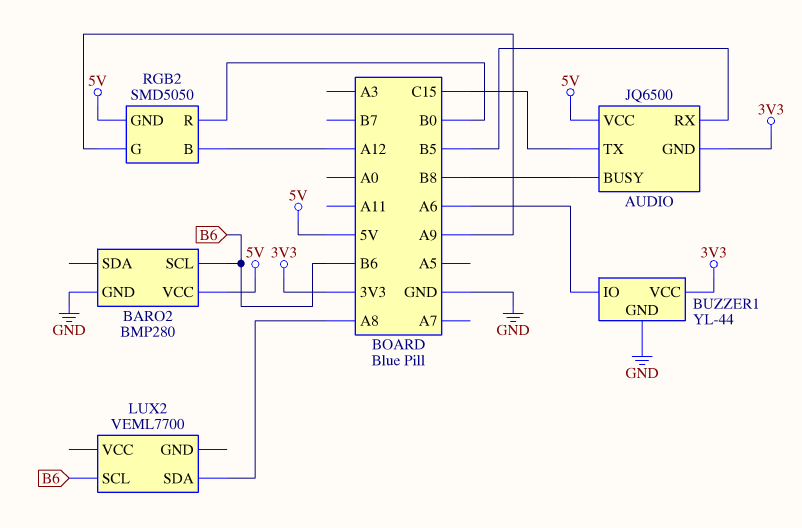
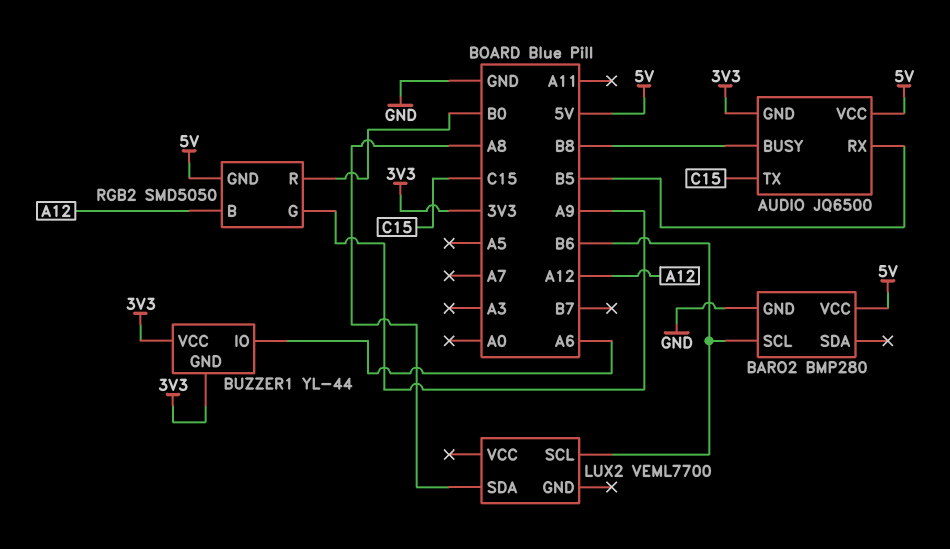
BUZZER1 pin GND: GND -> 3V3

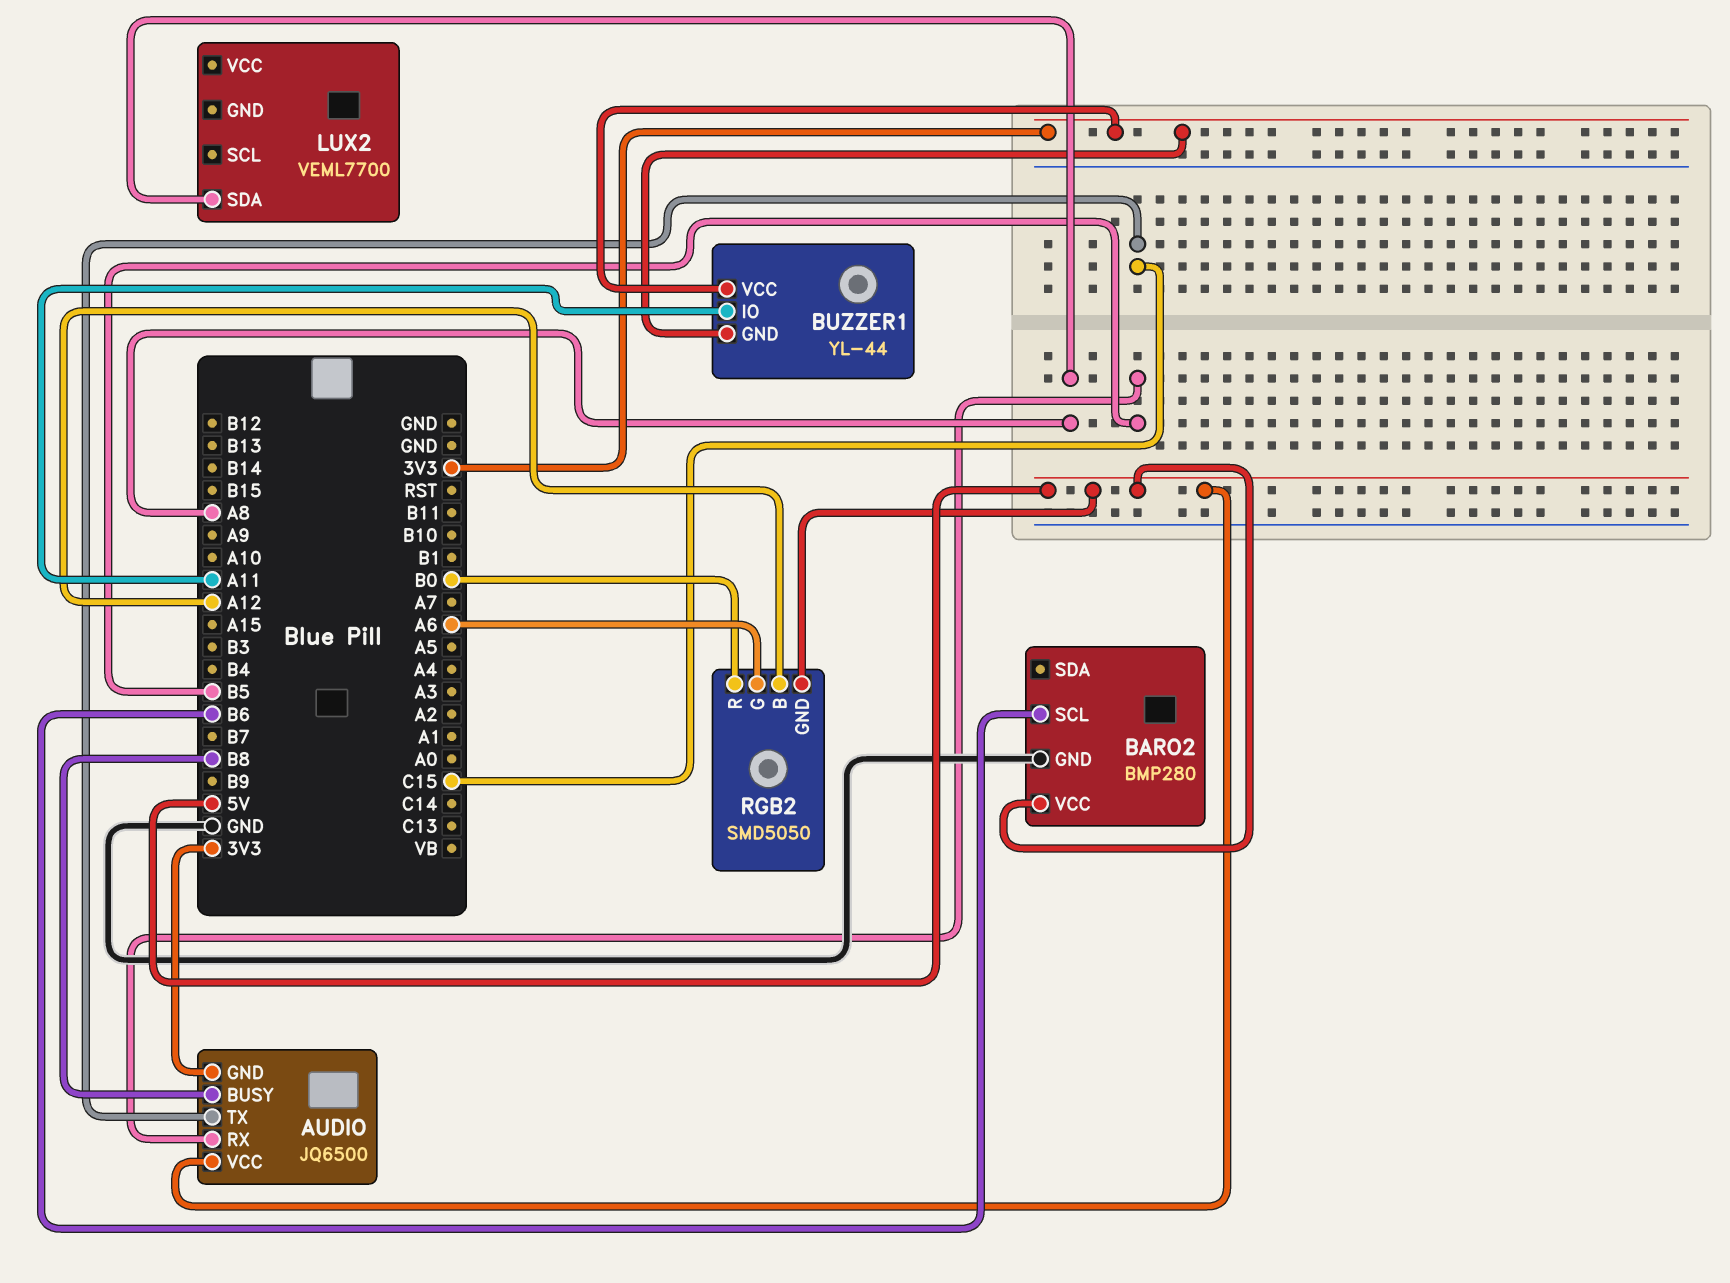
BUZZER1 pin IO: A6 -> A11
LUX2 pin SCL: B6 -> none
RGB2 pin G: A9 -> A6

